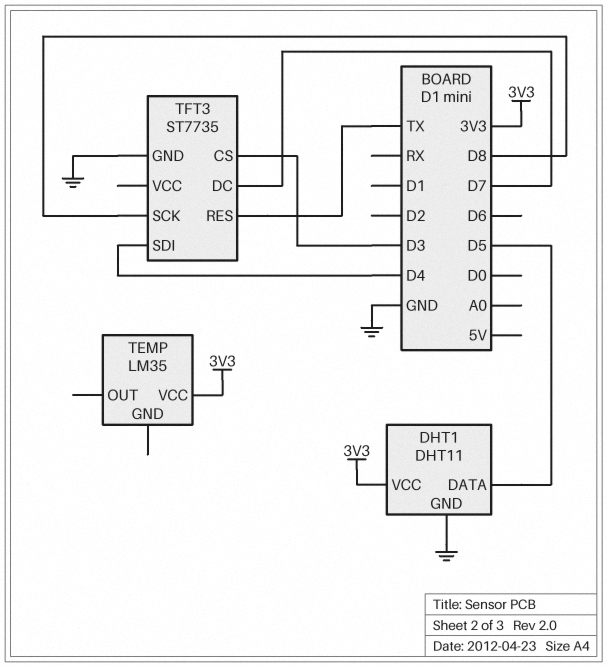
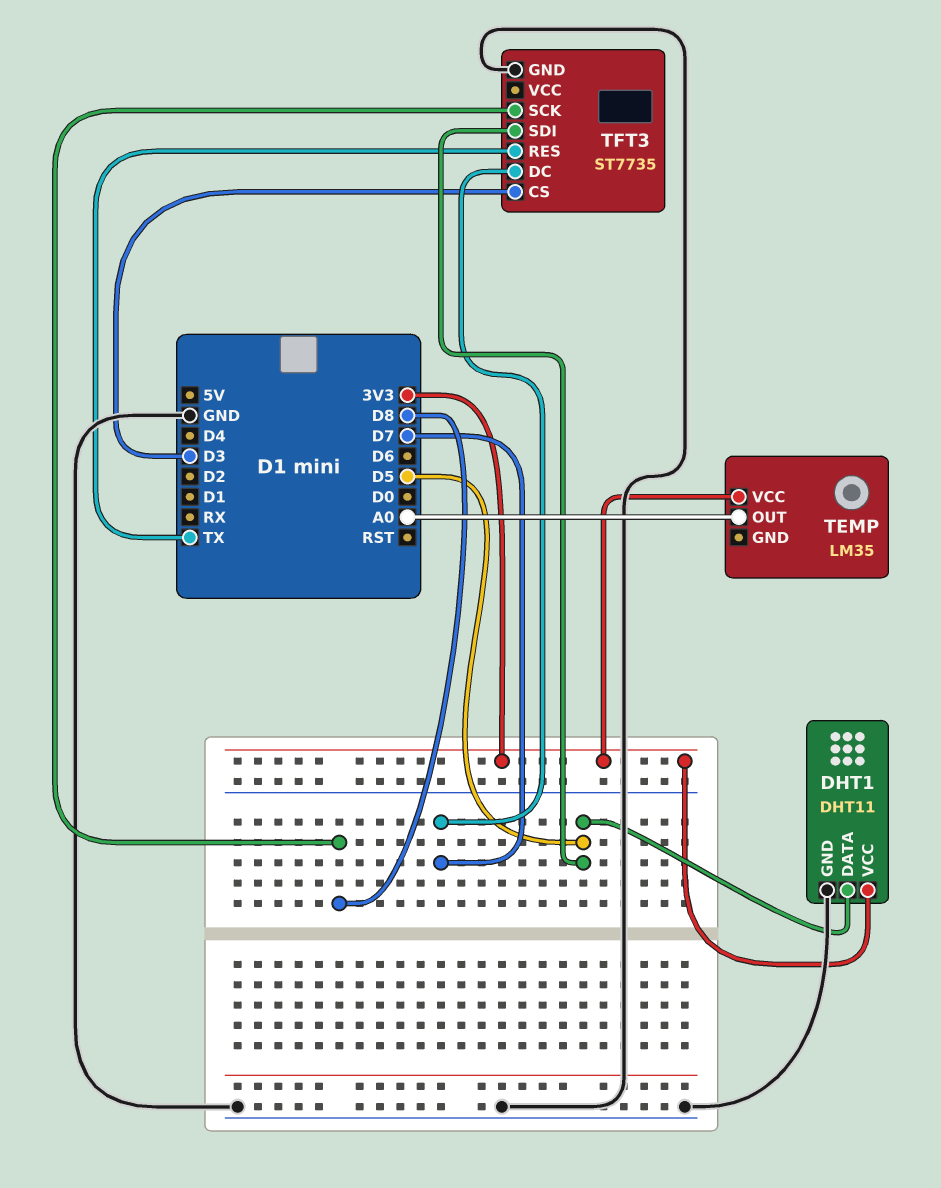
TEMP pin OUT: none -> A0
TFT3 pin SDI: D4 -> D5

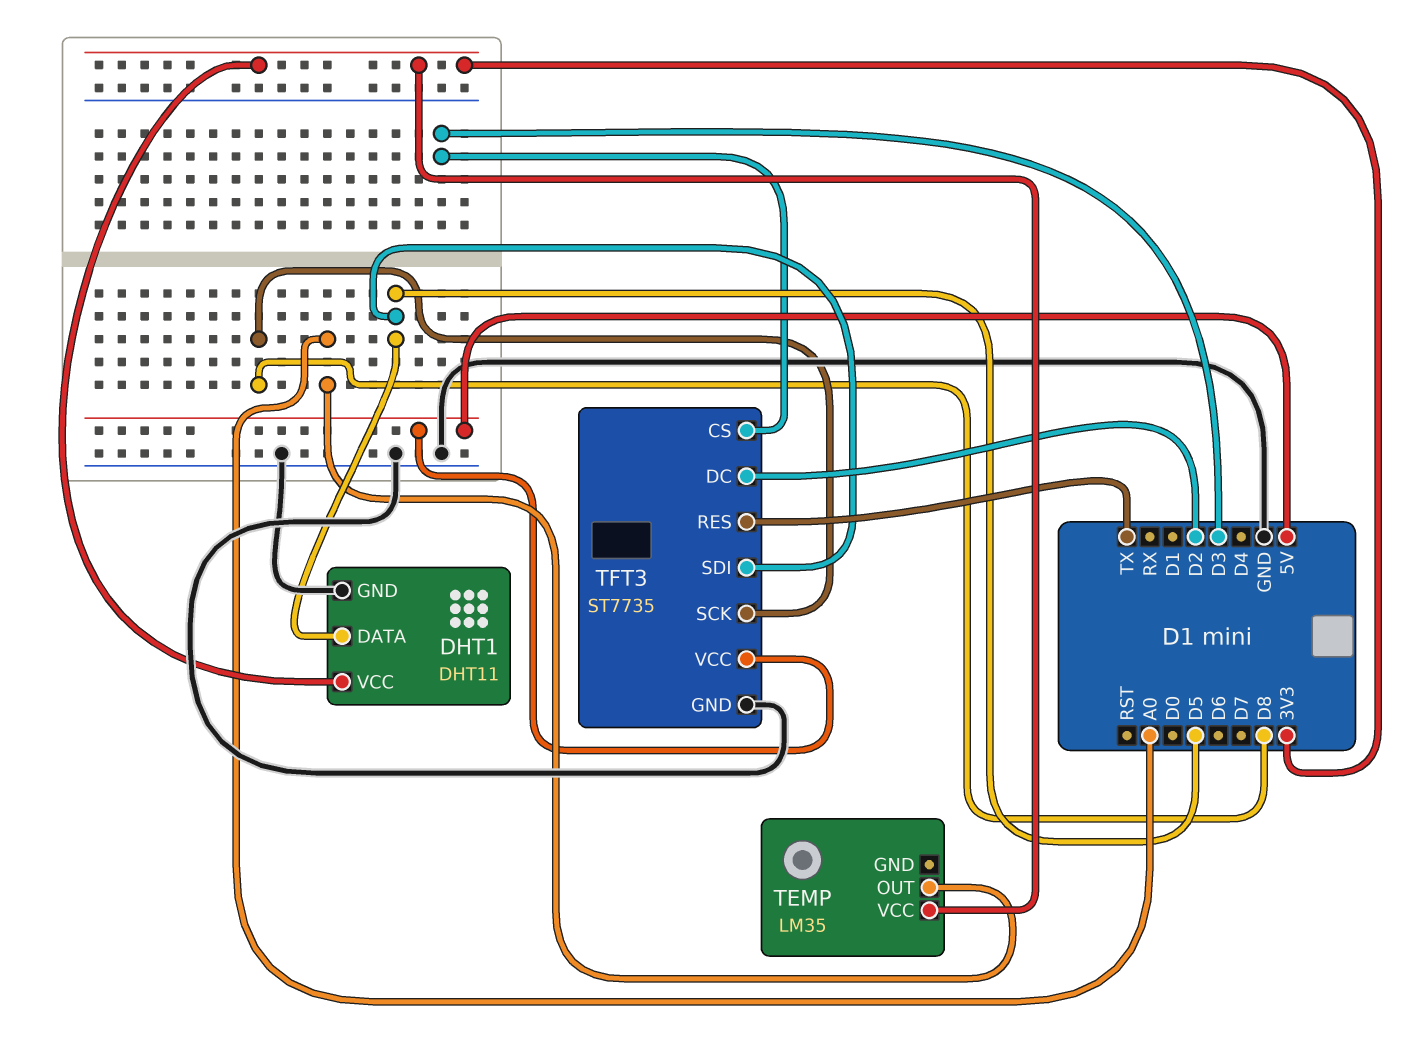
TFT3 pin DC: D7 -> D2
TFT3 pin VCC: none -> 5V

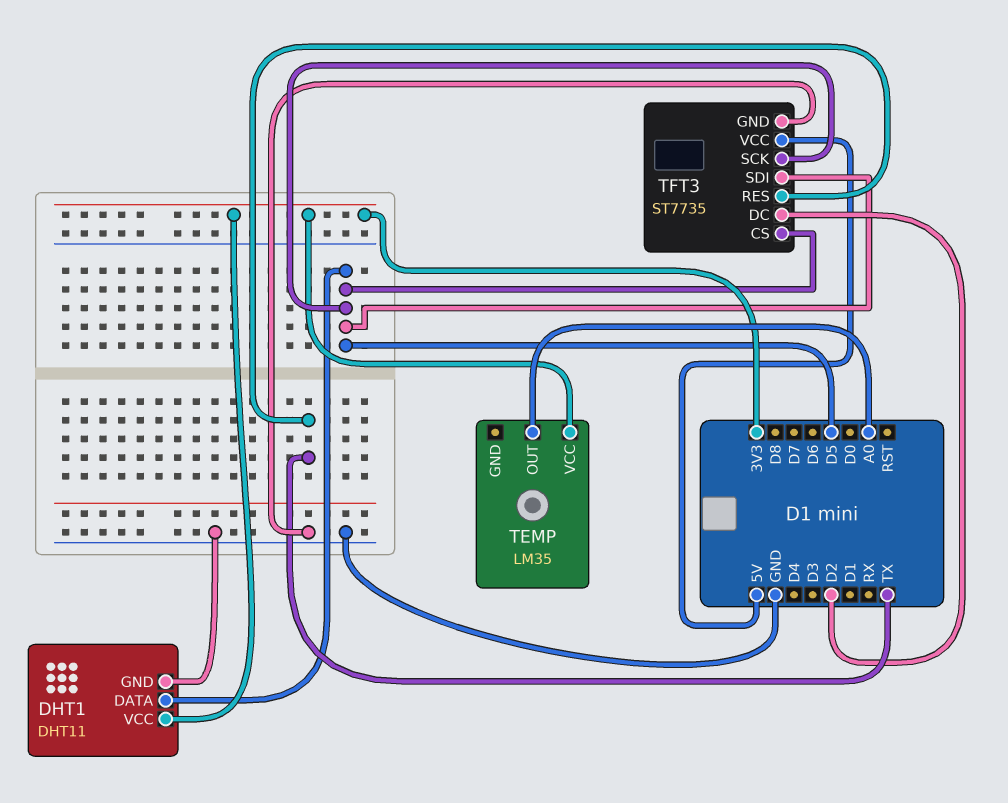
TFT3 pin CS: D3 -> D5
TFT3 pin SCK: D8 -> D5

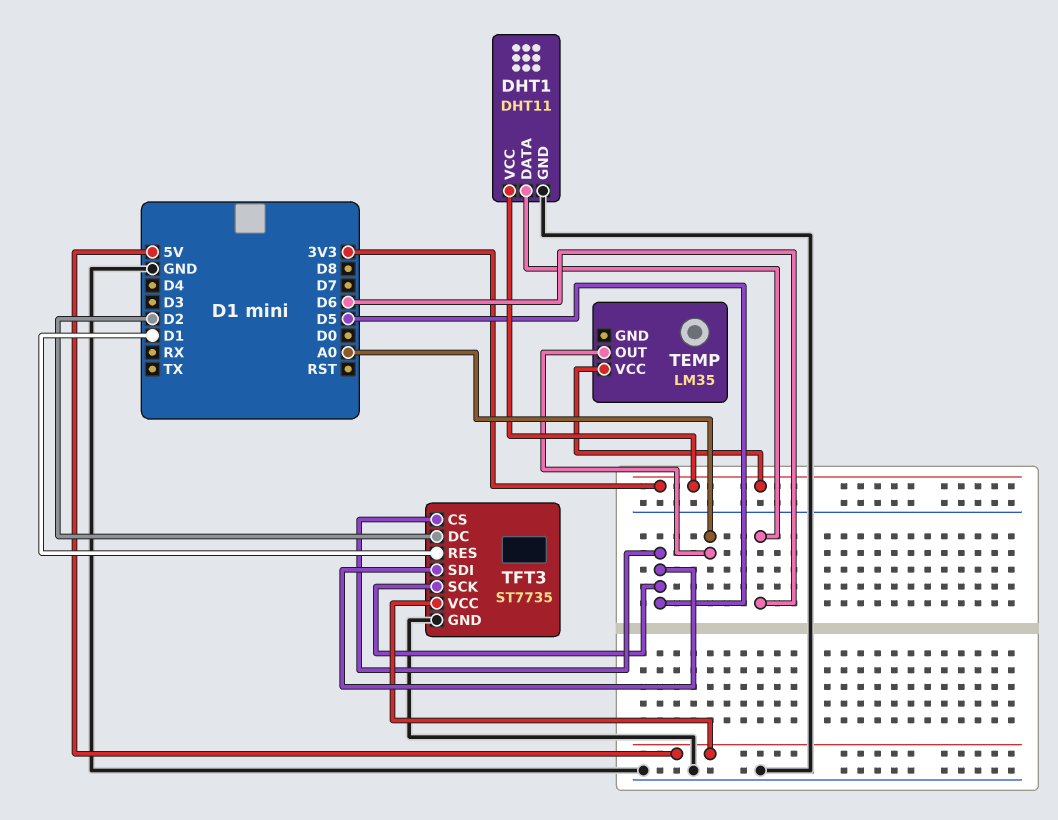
DHT1 pin DATA: D5 -> D6
TFT3 pin RES: TX -> D1

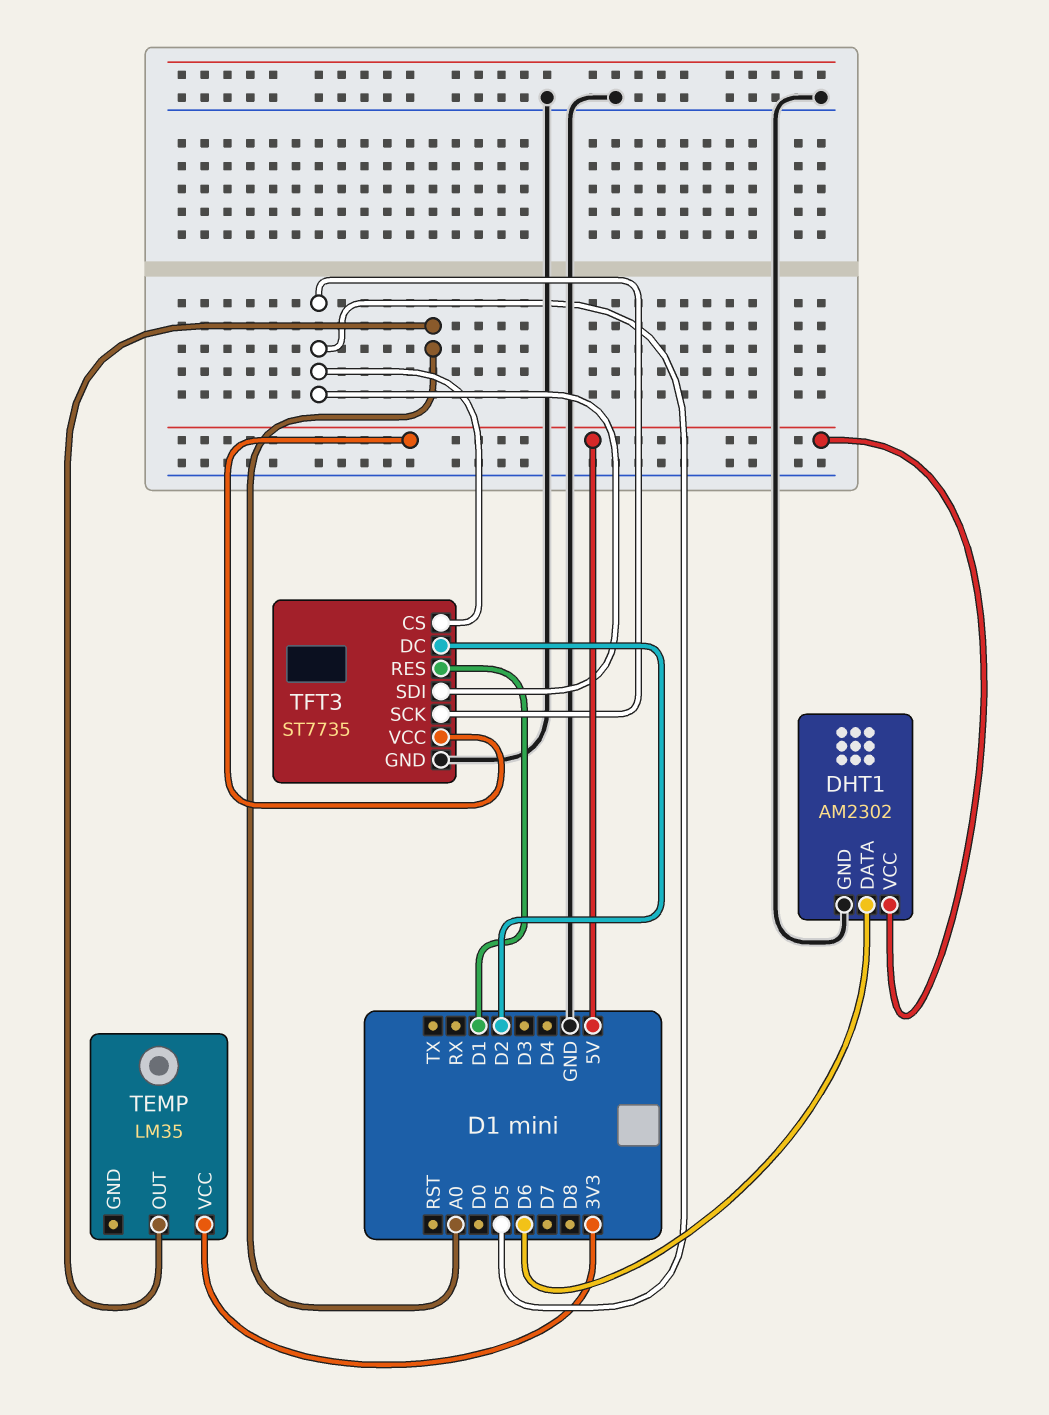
DHT1: DHT11 -> AM2302
DHT1 pin VCC: 3V3 -> 5V

